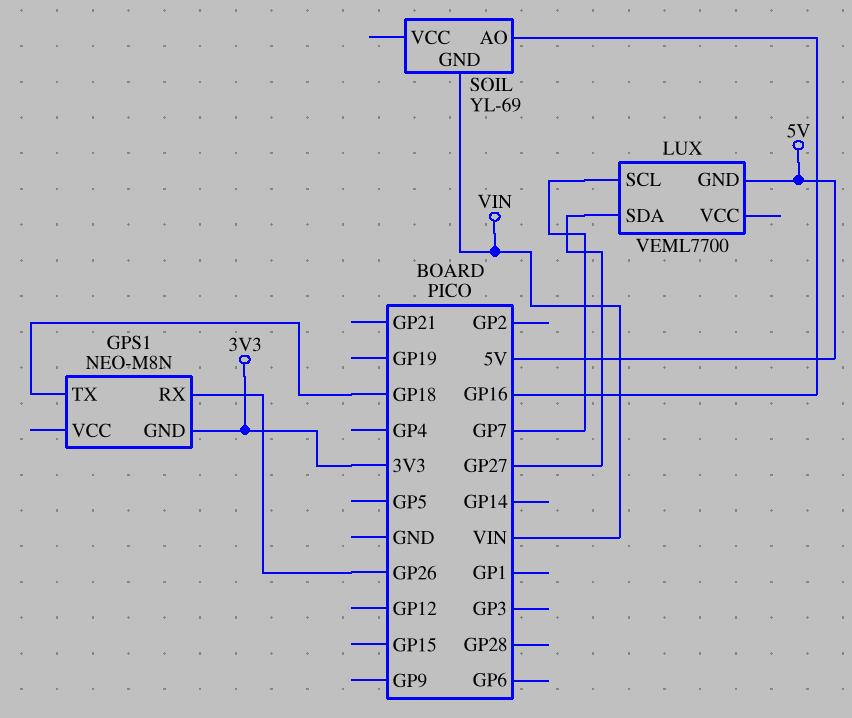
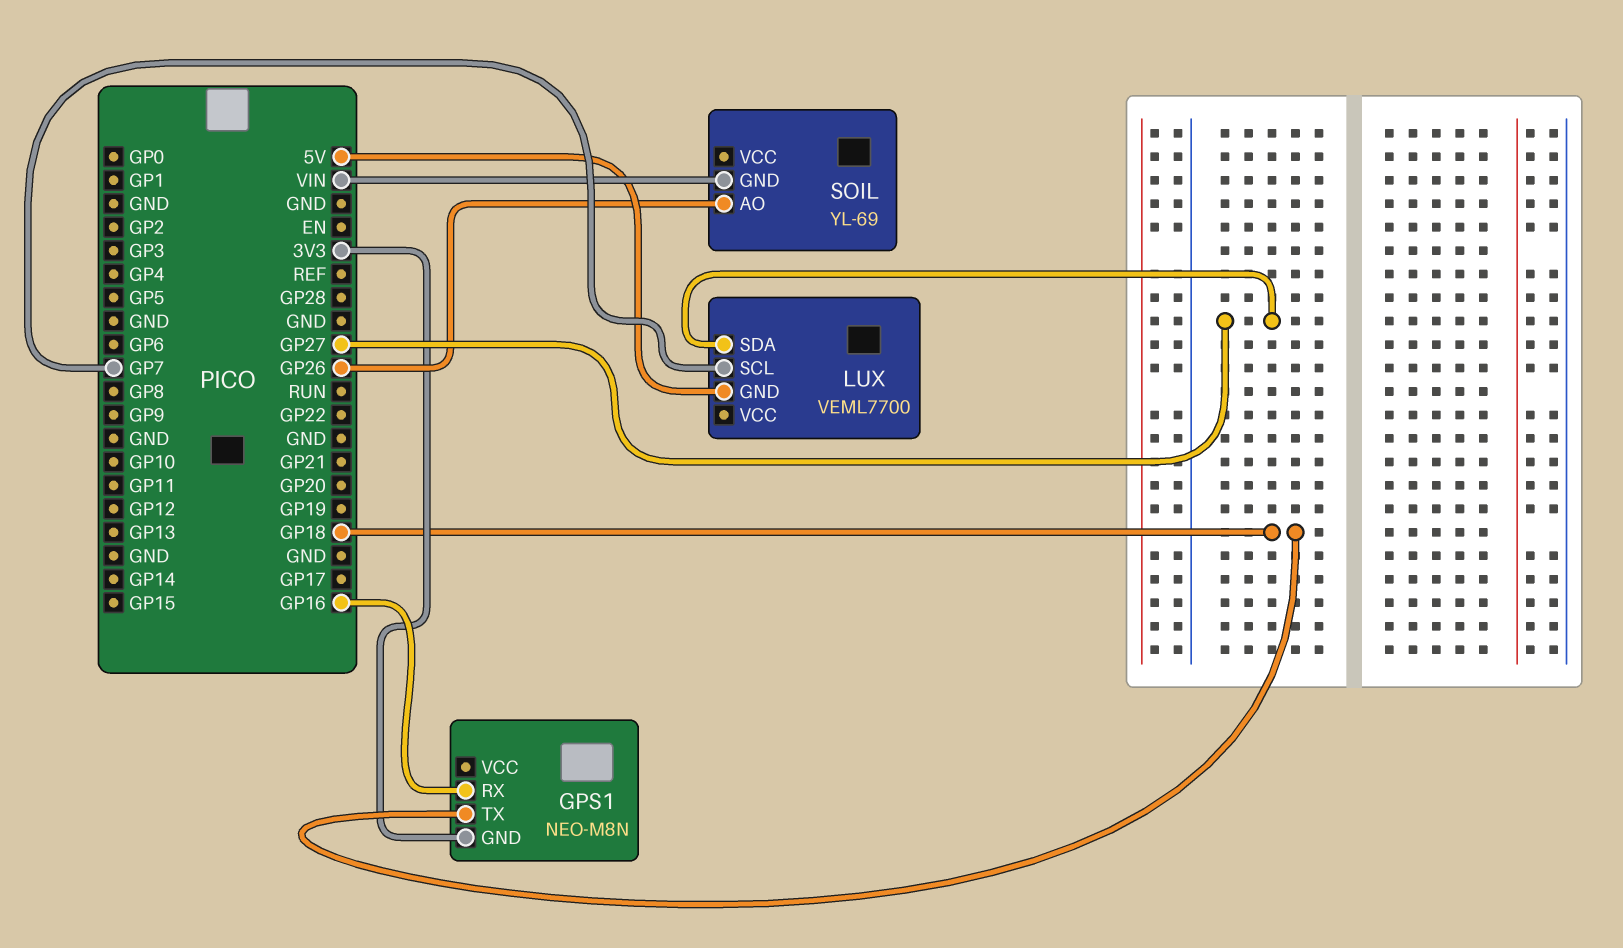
GPS1 pin RX: GP26 -> GP16
SOIL pin AO: GP16 -> GP26

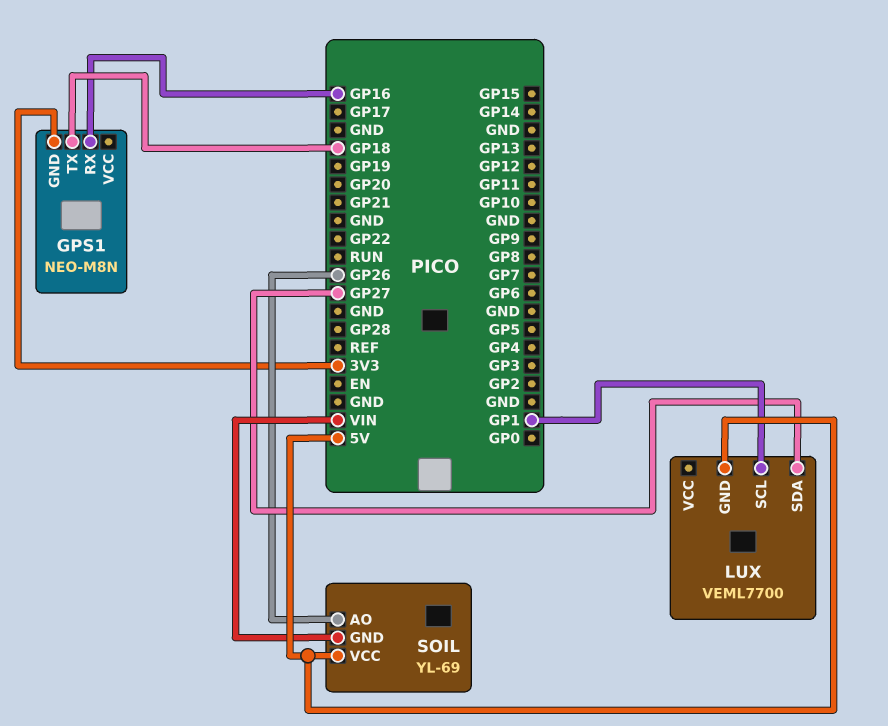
LUX pin SCL: GP7 -> GP1
SOIL pin VCC: none -> 5V

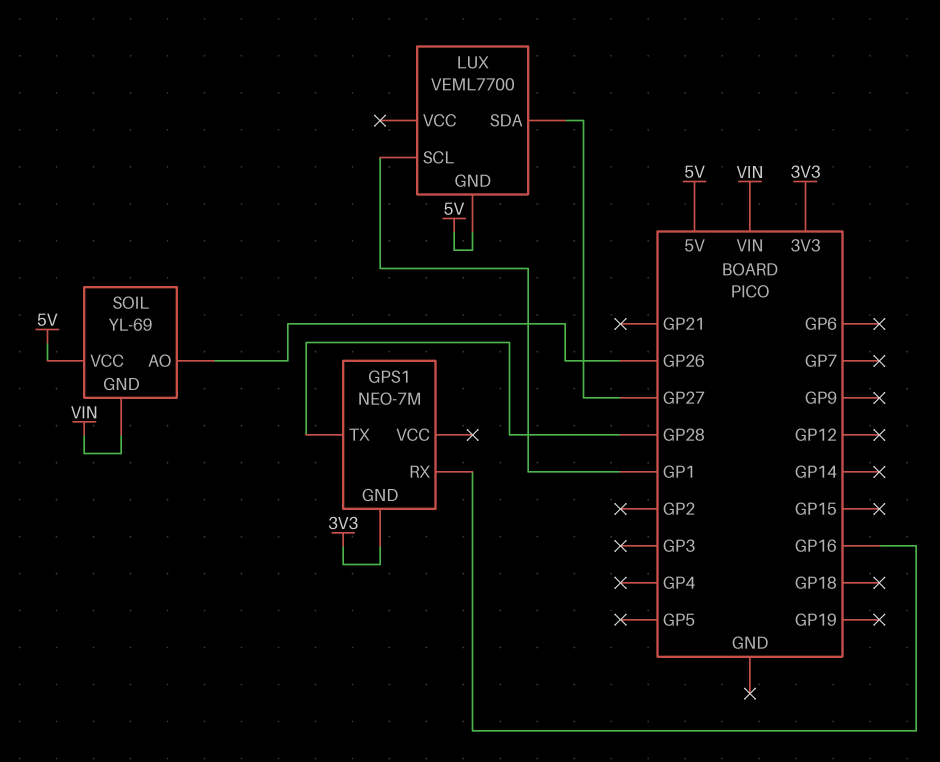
GPS1: NEO-M8N -> NEO-7M
GPS1 pin TX: GP18 -> GP28

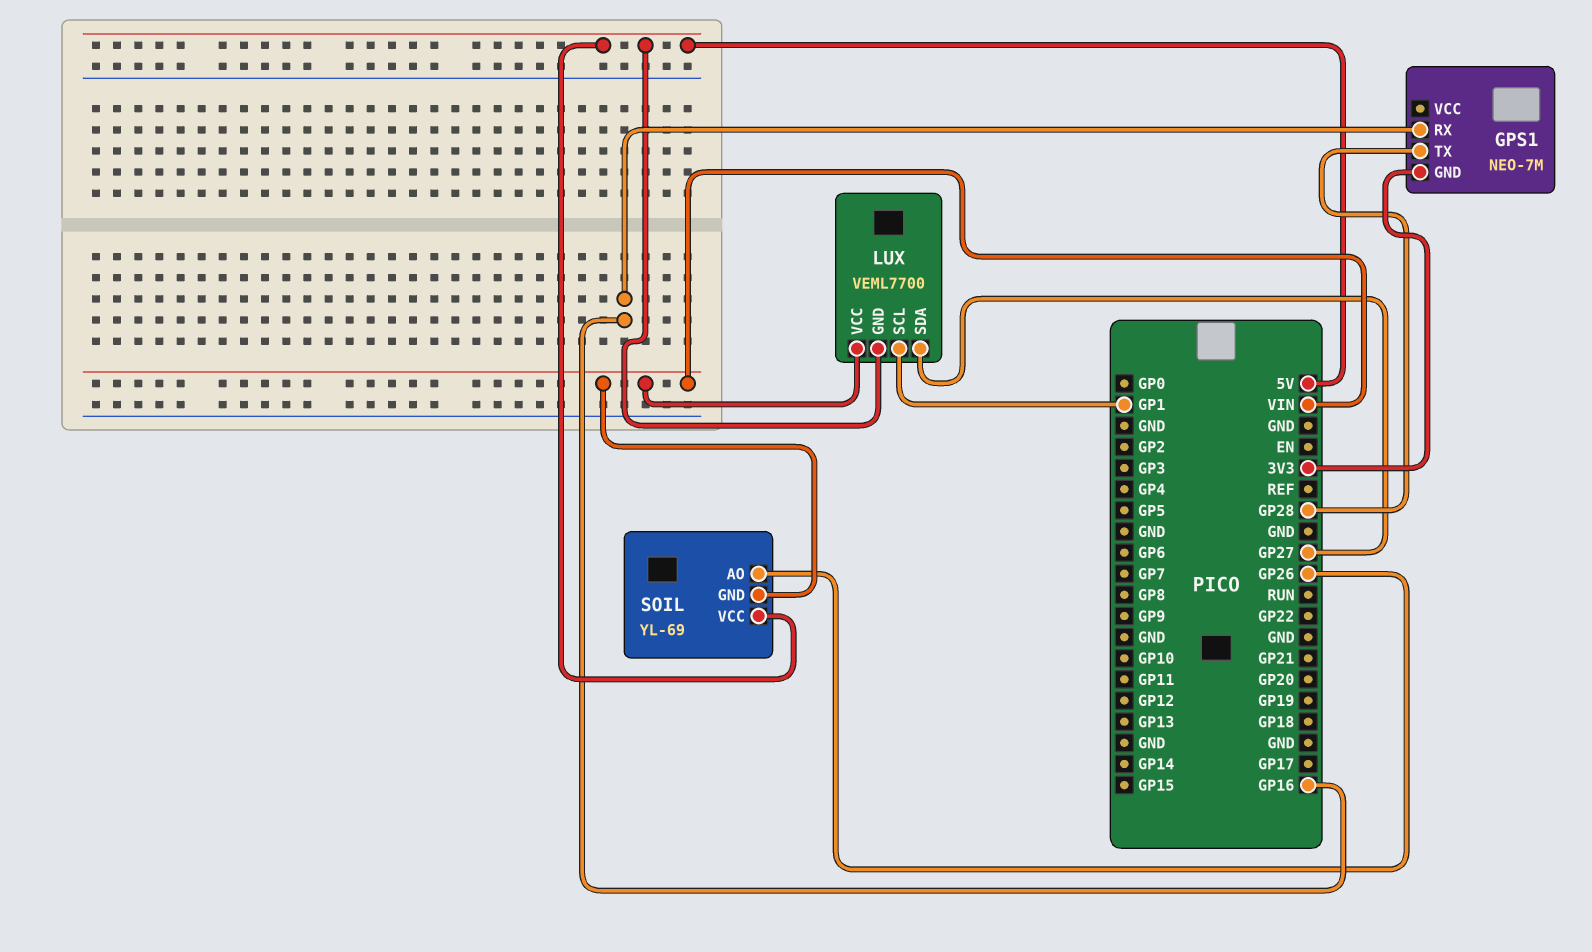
LUX pin VCC: none -> VIN

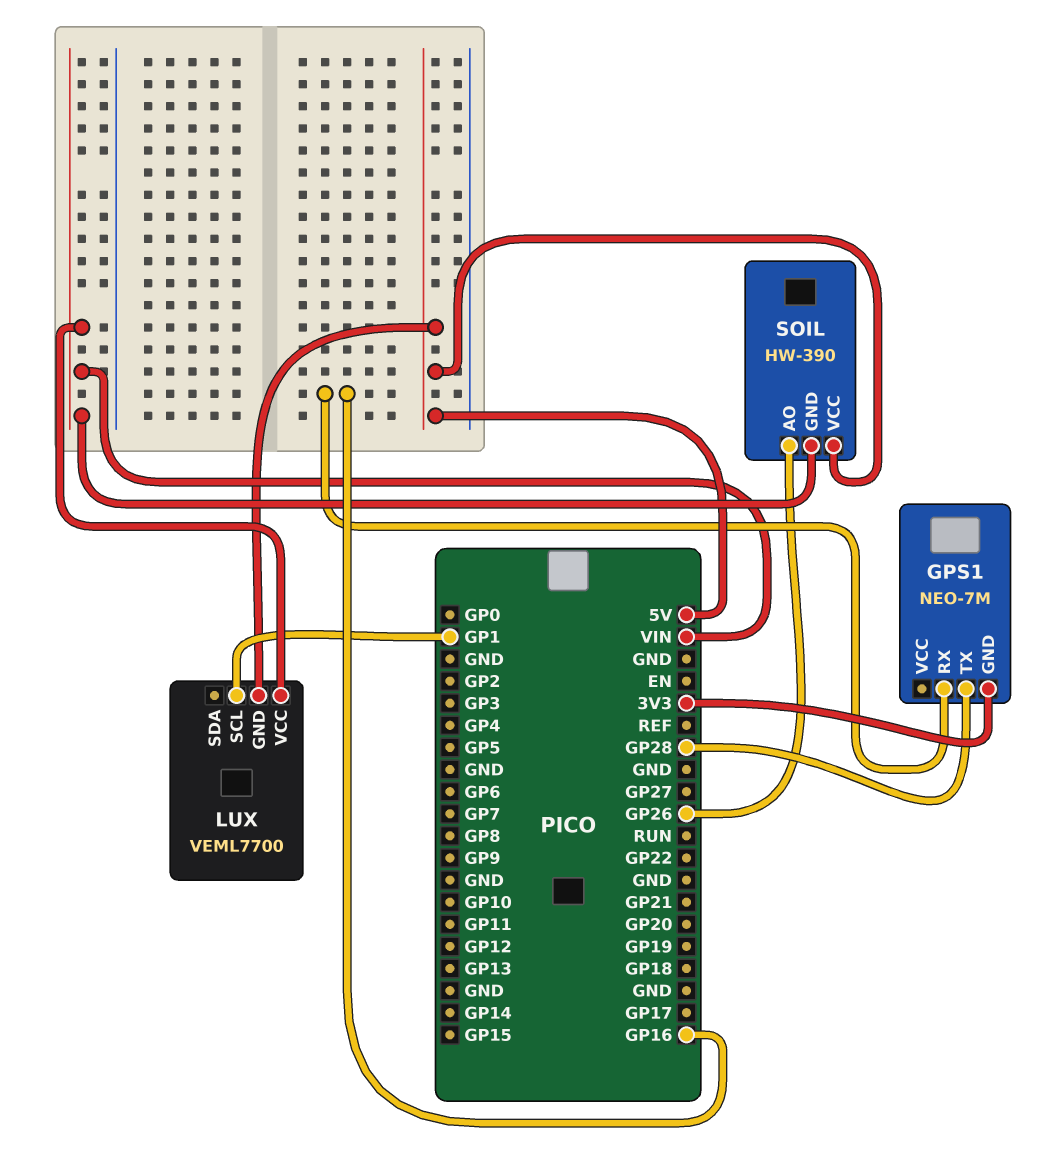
LUX pin SDA: GP27 -> none
SOIL: YL-69 -> HW-390

